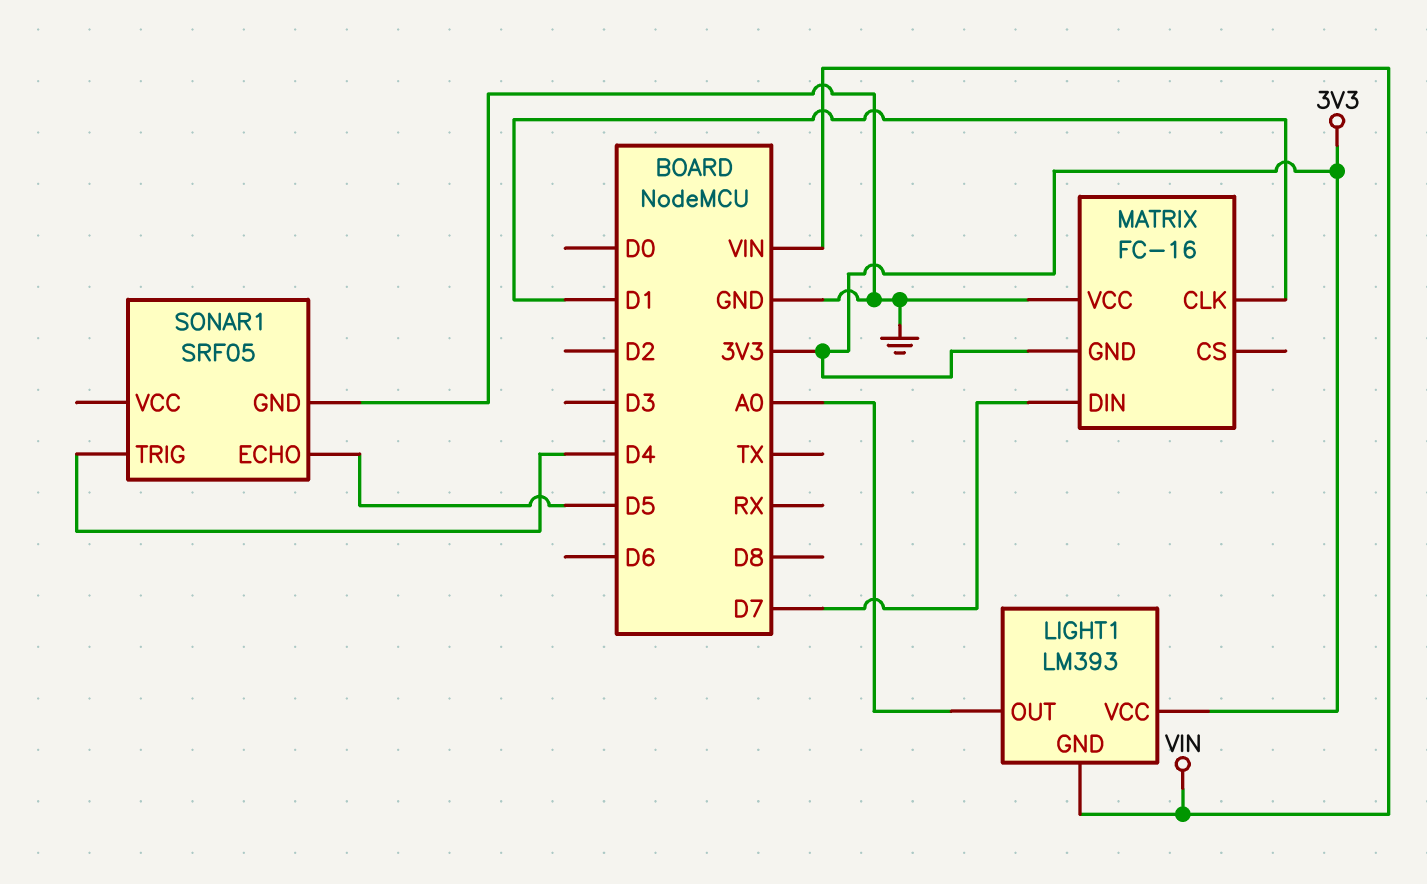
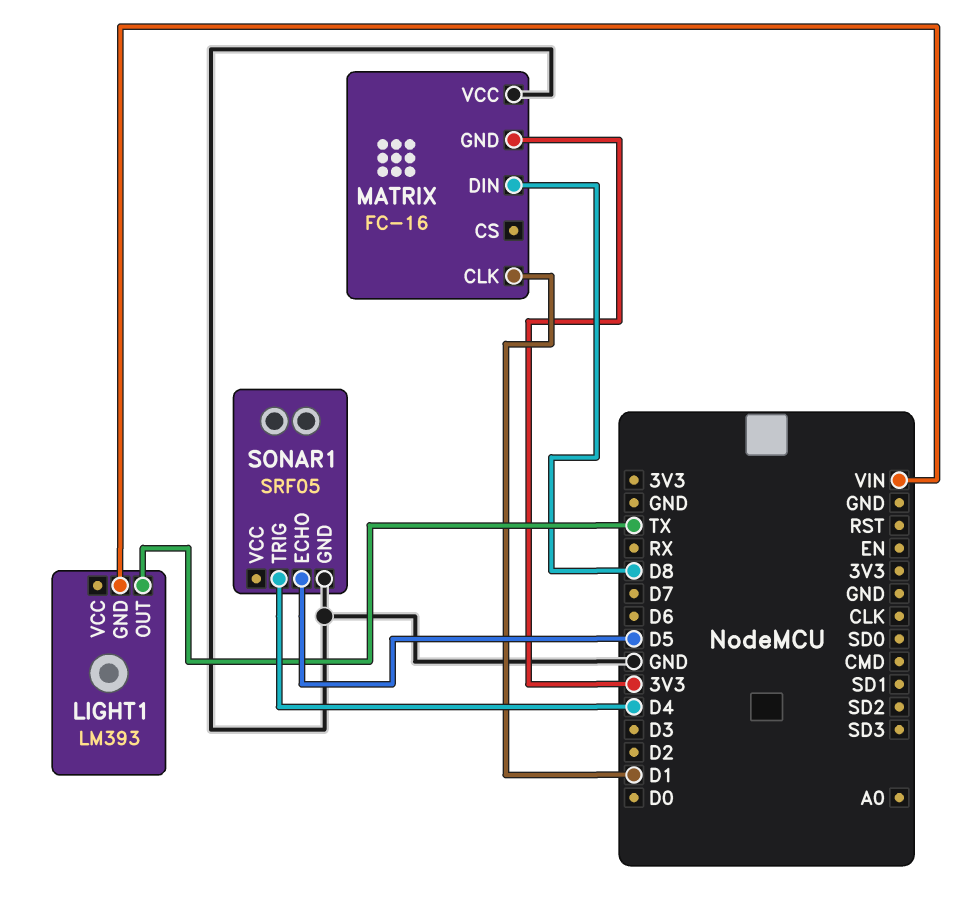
LIGHT1 pin OUT: A0 -> TX
LIGHT1 pin VCC: 3V3 -> none
MATRIX pin DIN: D7 -> D8

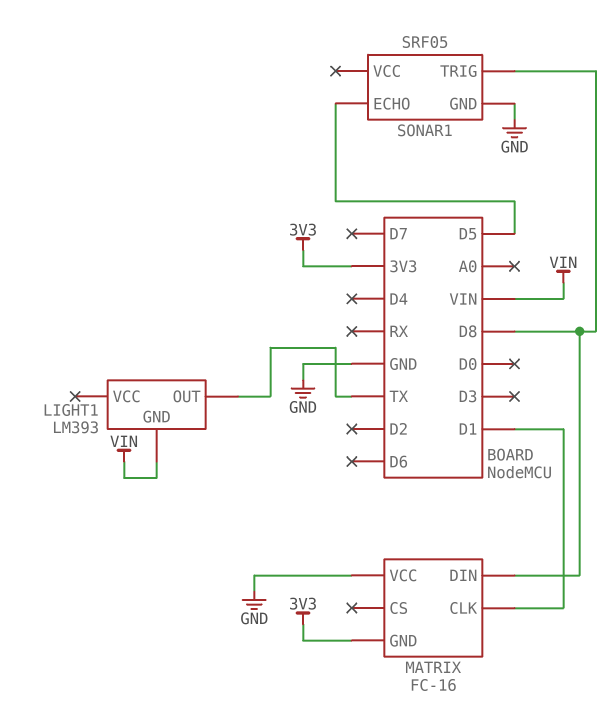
SONAR1 pin TRIG: D4 -> D8

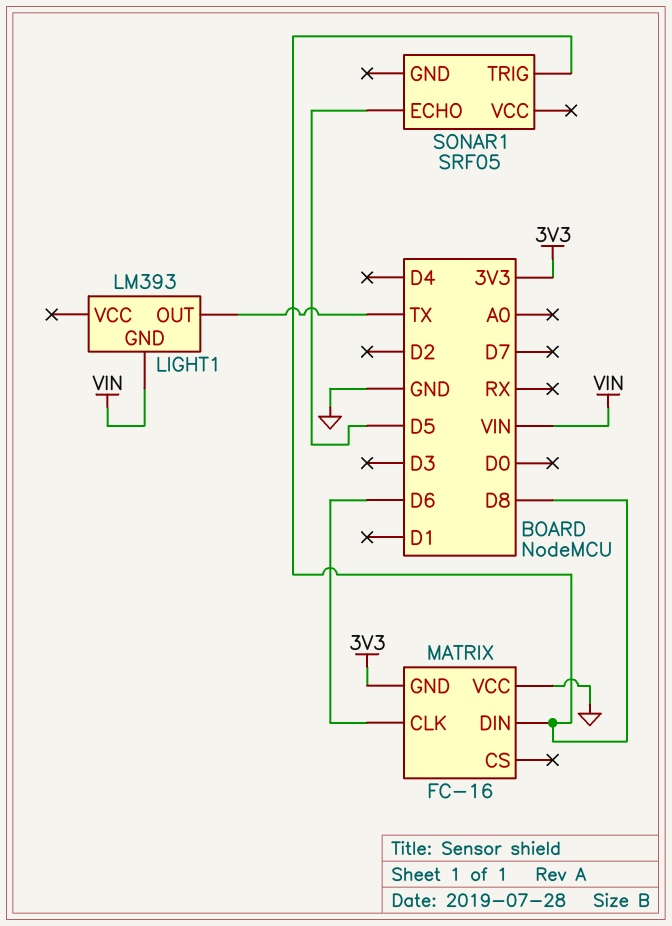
MATRIX pin CLK: D1 -> D6
SONAR1 pin GND: GND -> none

